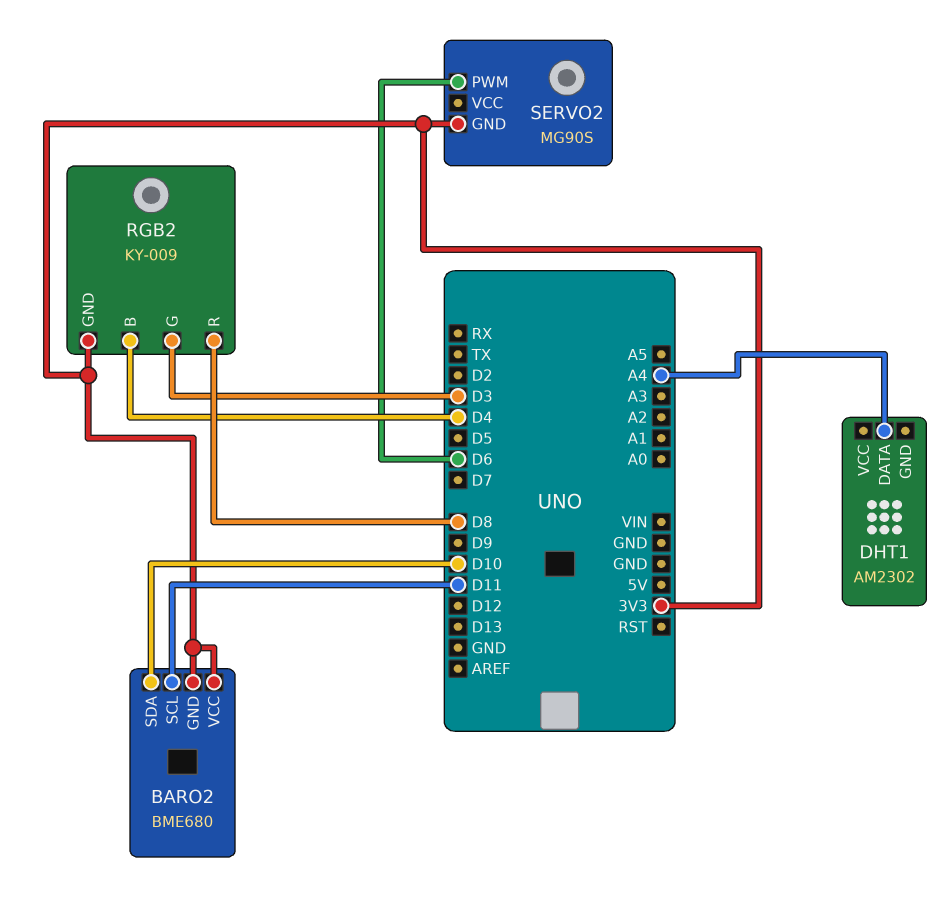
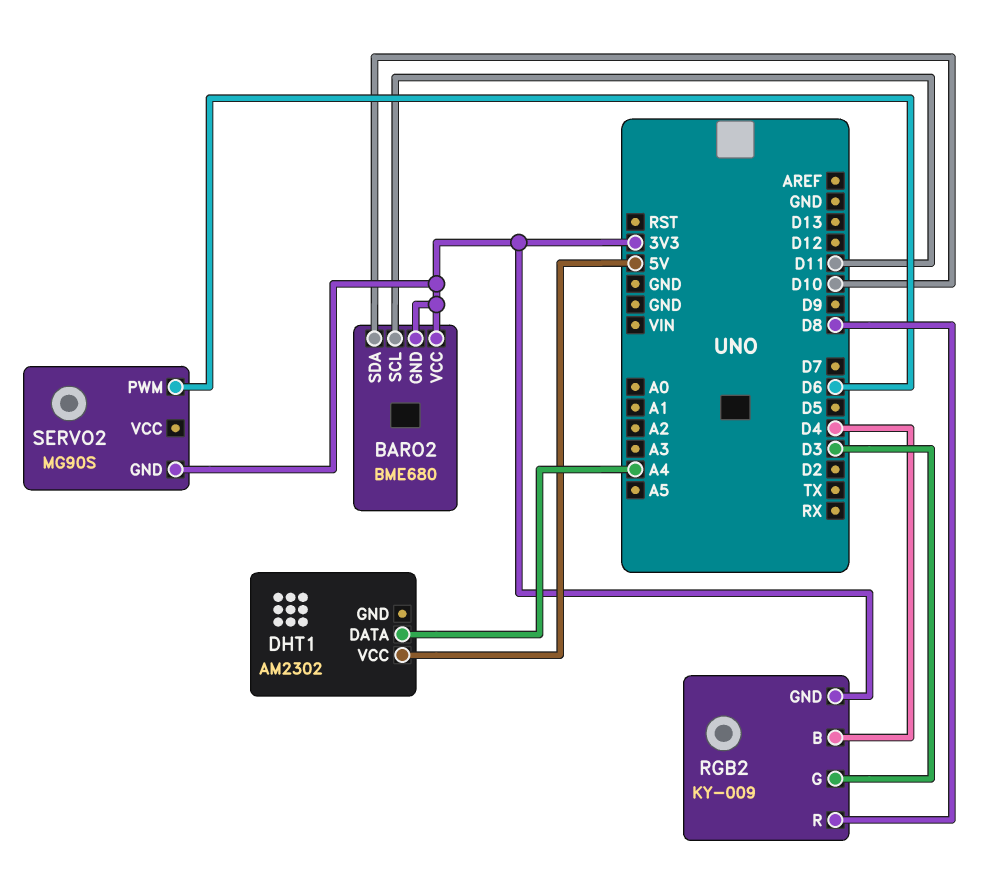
DHT1 pin VCC: none -> 5V

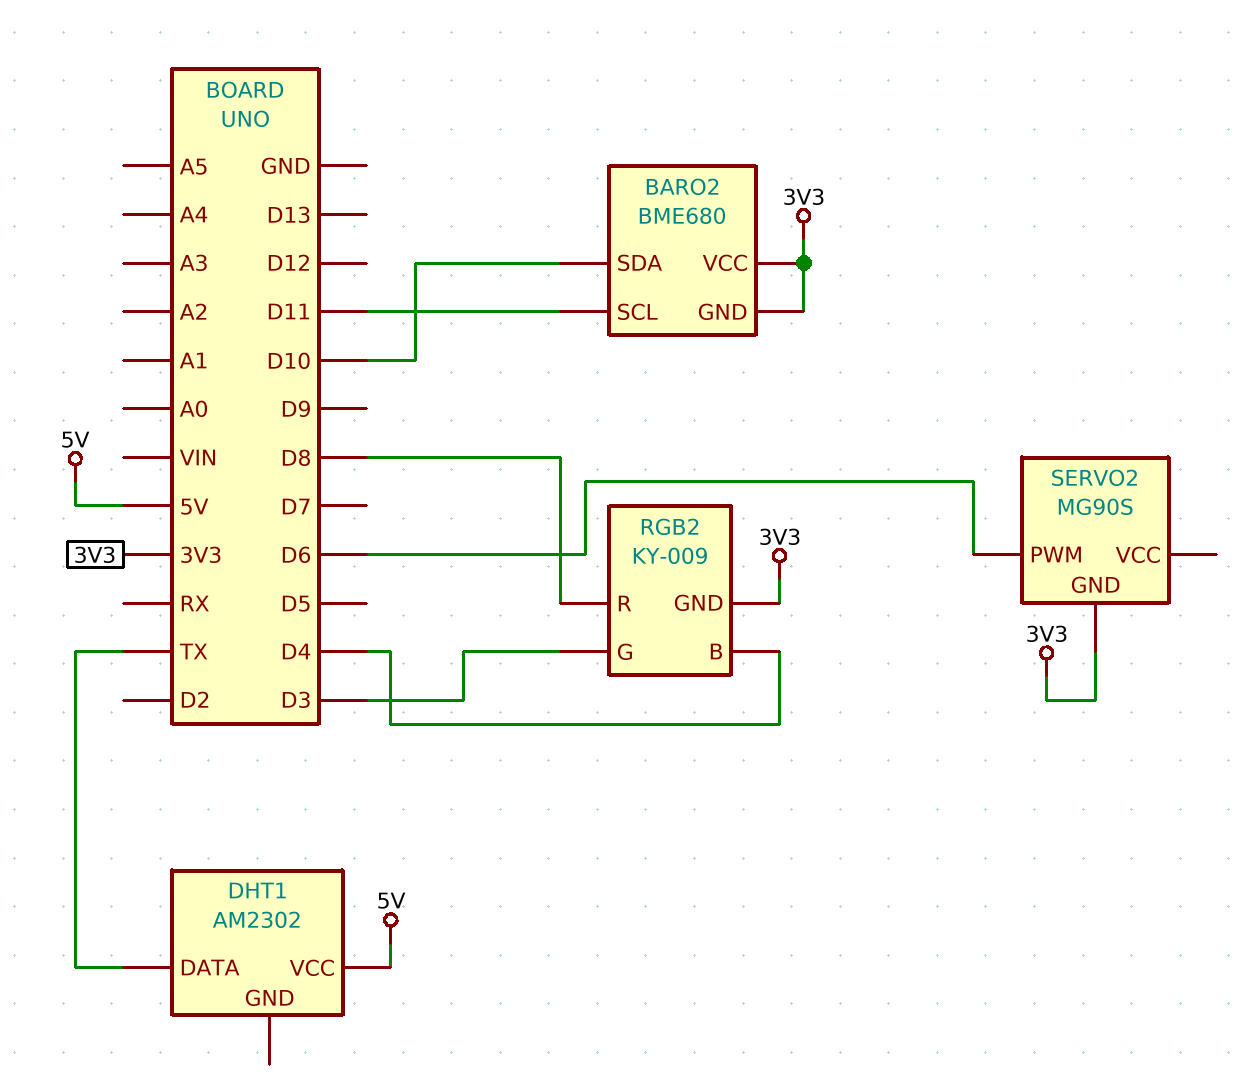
DHT1 pin DATA: A4 -> TX

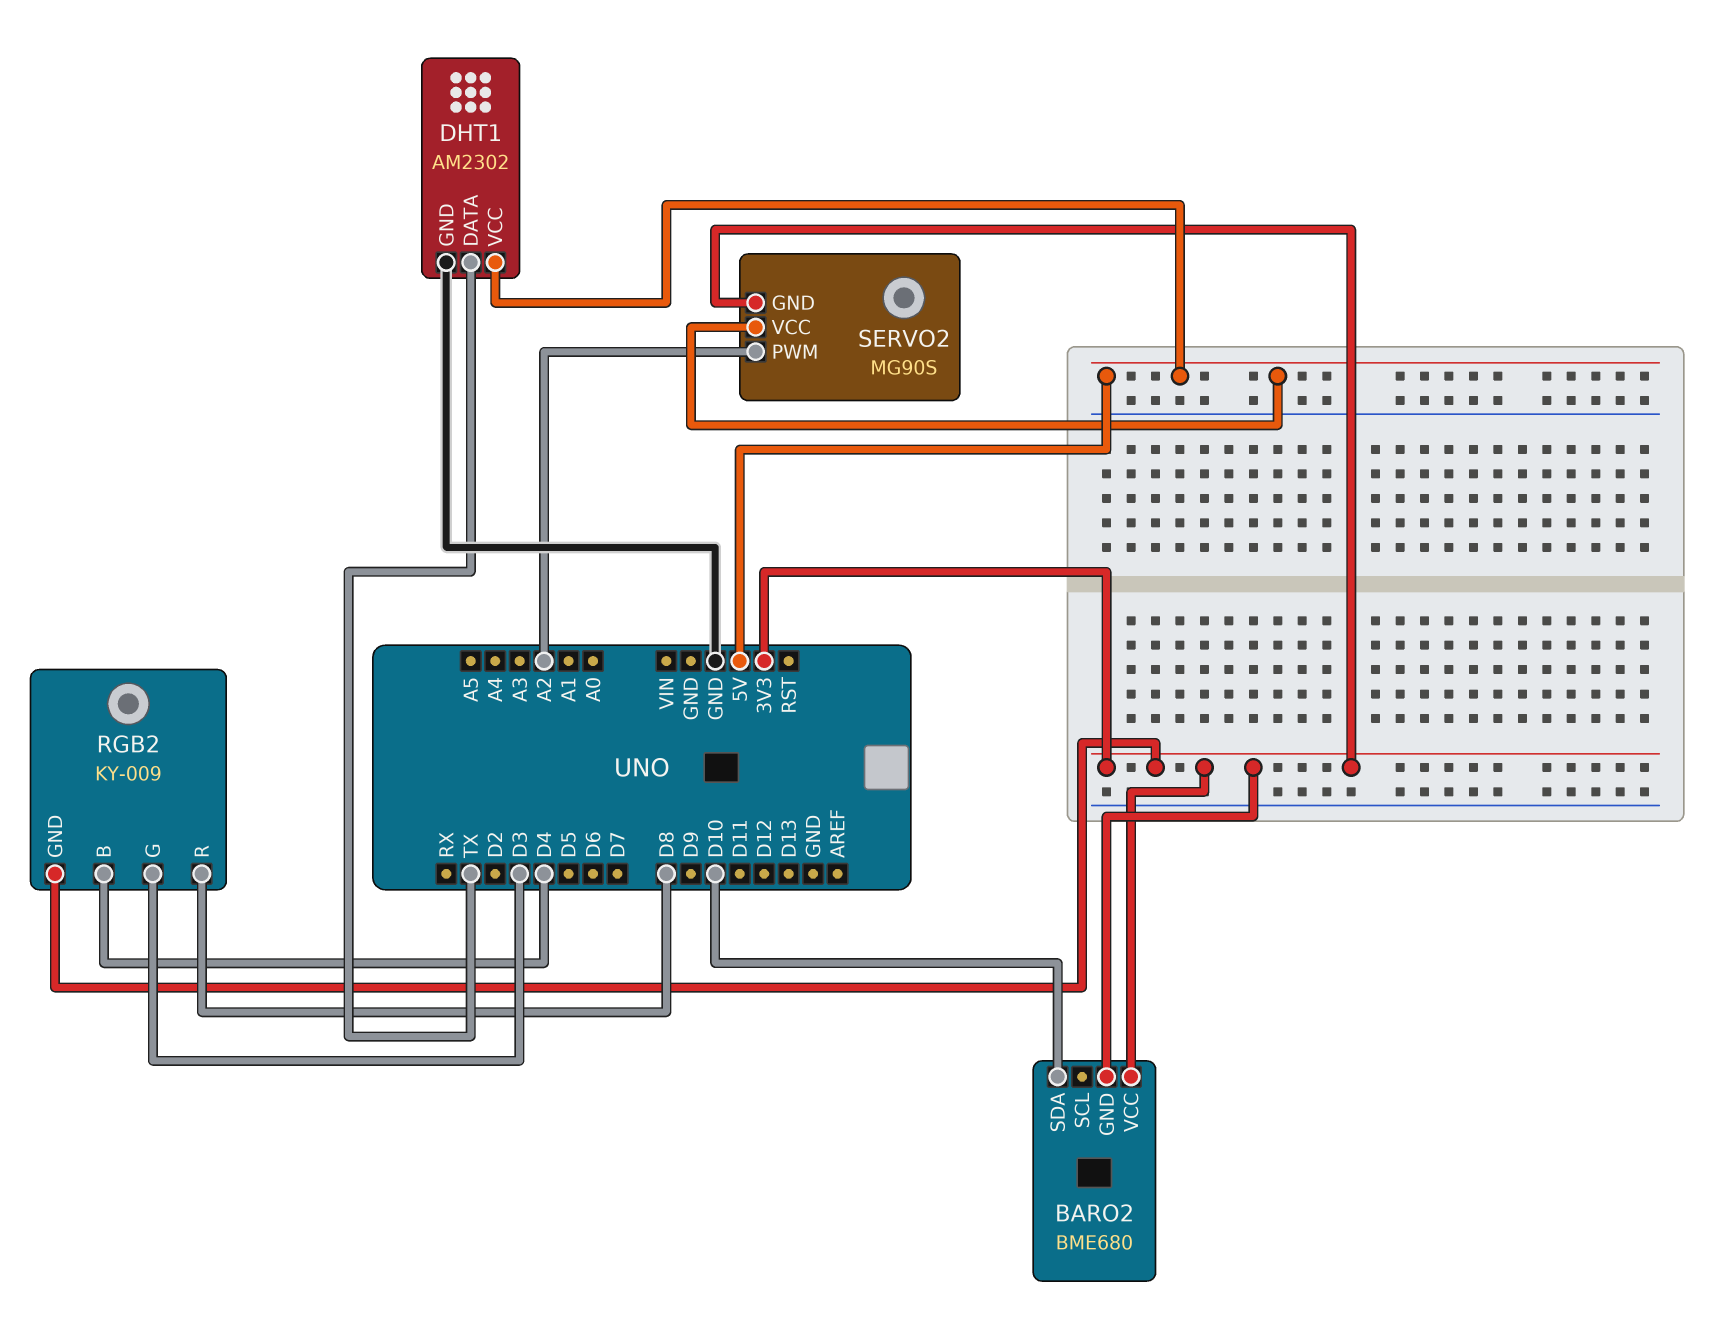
BARO2 pin SCL: D11 -> none
DHT1 pin GND: none -> GND
SERVO2 pin PWM: D6 -> A2
SERVO2 pin VCC: none -> 5V

